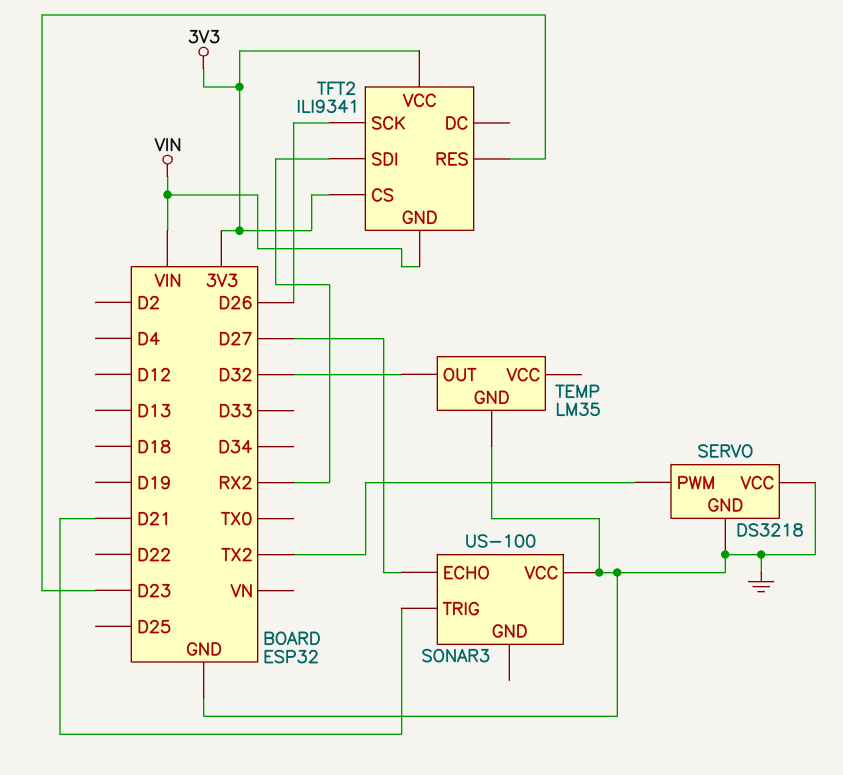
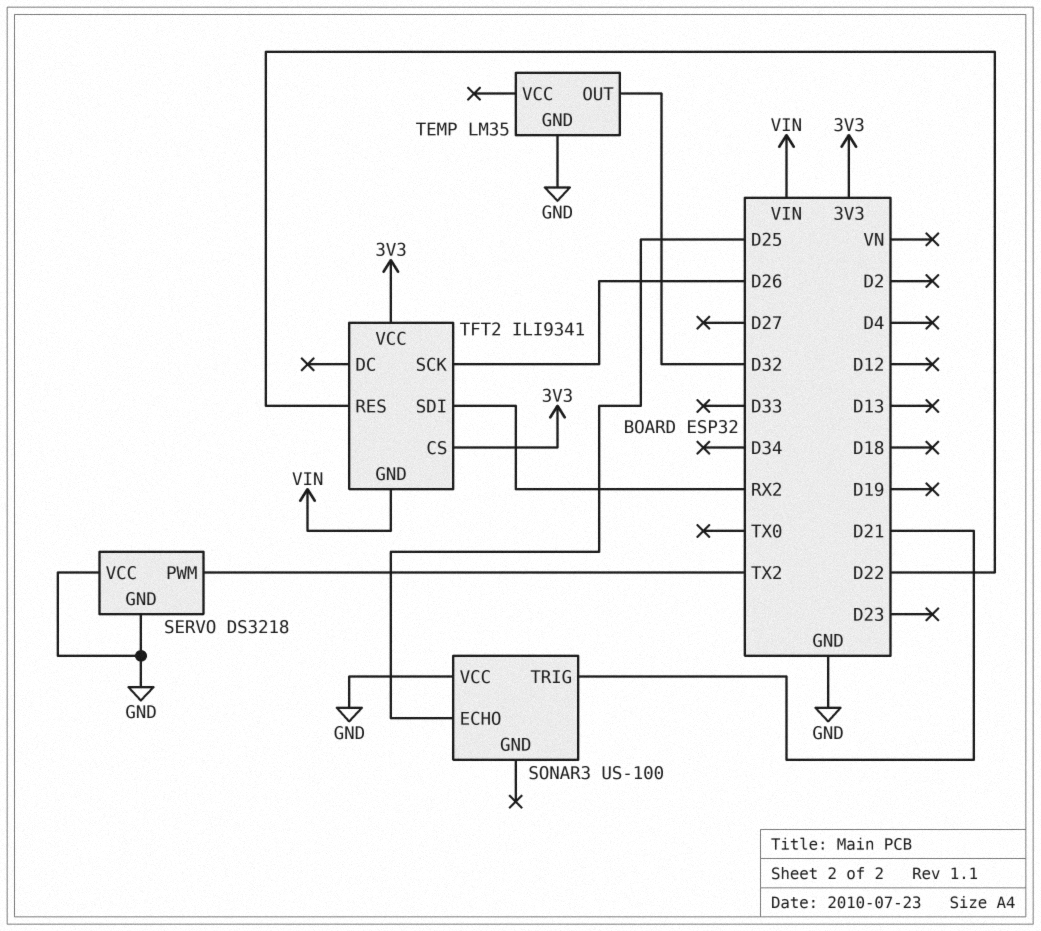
SONAR3 pin ECHO: D27 -> D25
TFT2 pin RES: D23 -> D22

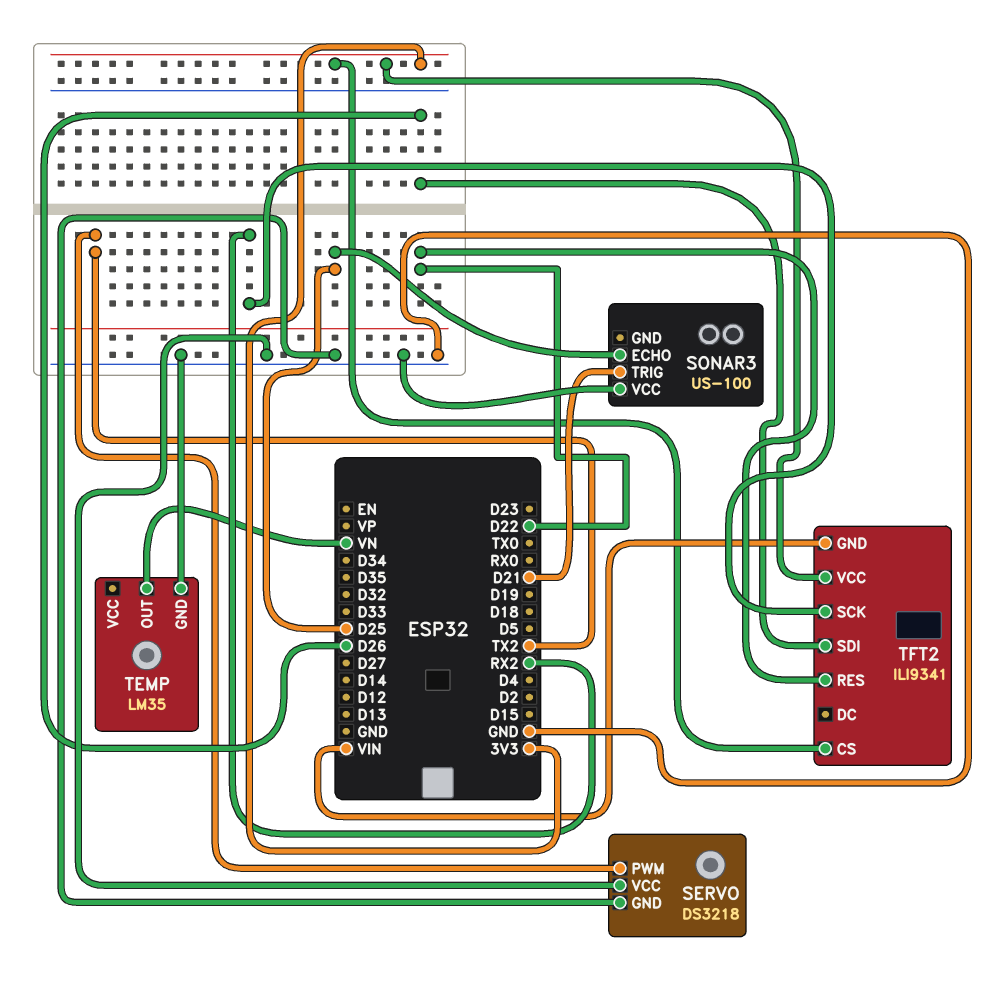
TEMP pin OUT: D32 -> VN
TFT2 pin SCK: D26 -> RX2
TFT2 pin SDI: RX2 -> D26

